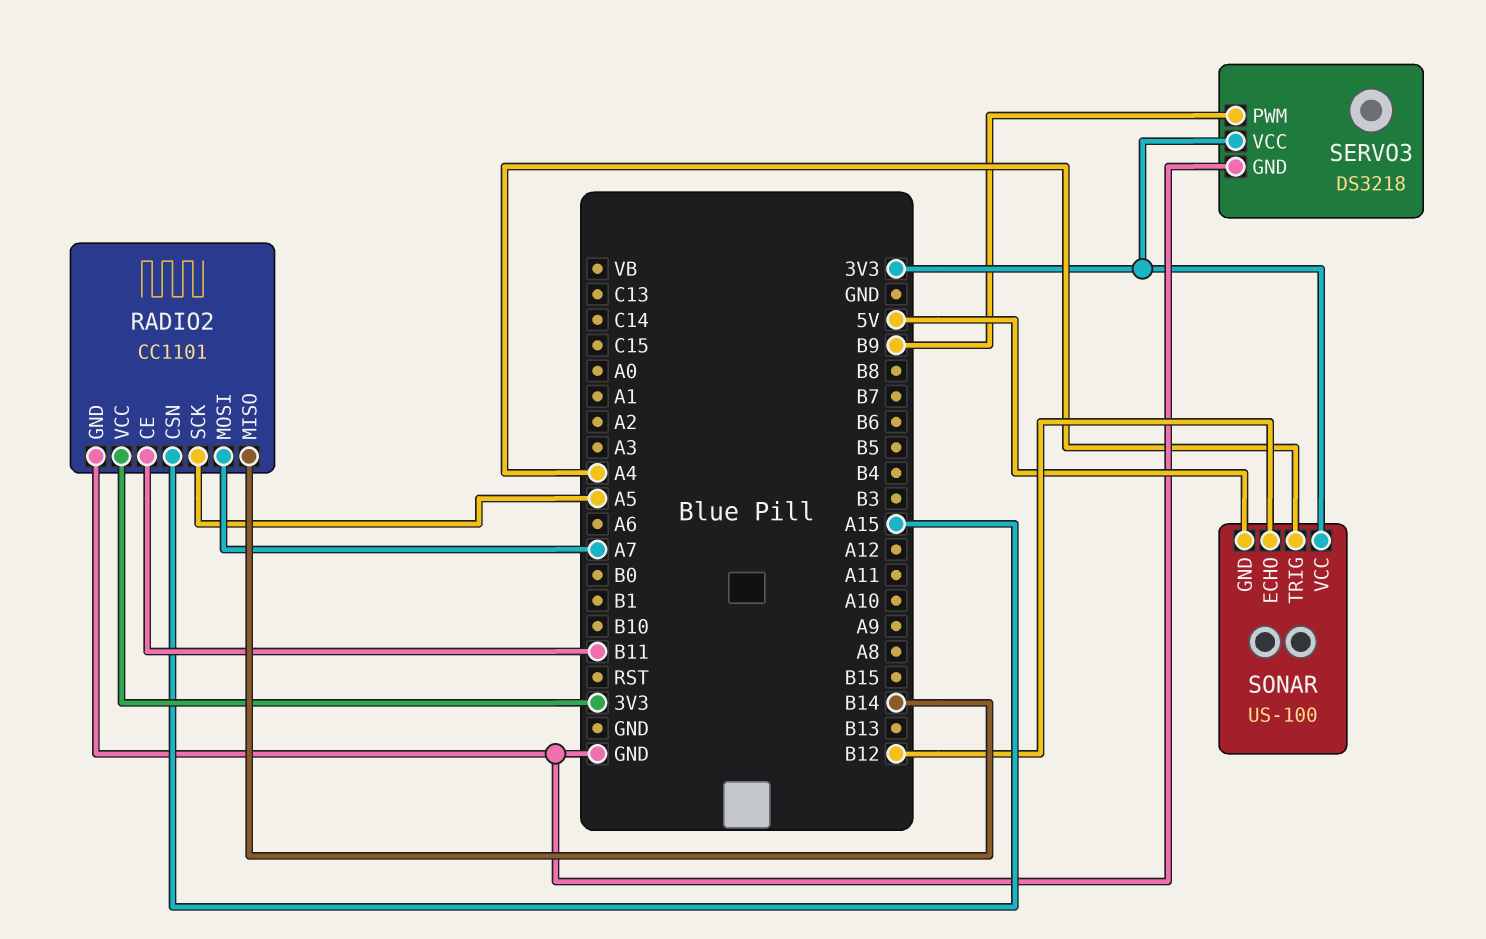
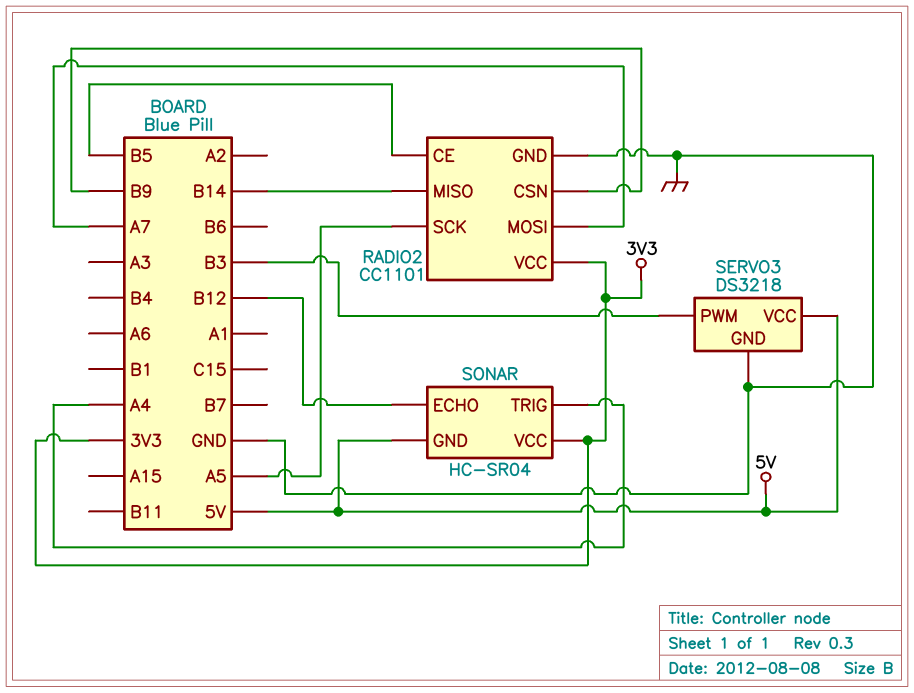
RADIO2 pin CE: B11 -> B5
RADIO2 pin CSN: A15 -> B9
SERVO3 pin PWM: B9 -> B3
SERVO3 pin VCC: 3V3 -> 5V
SONAR: US-100 -> HC-SR04

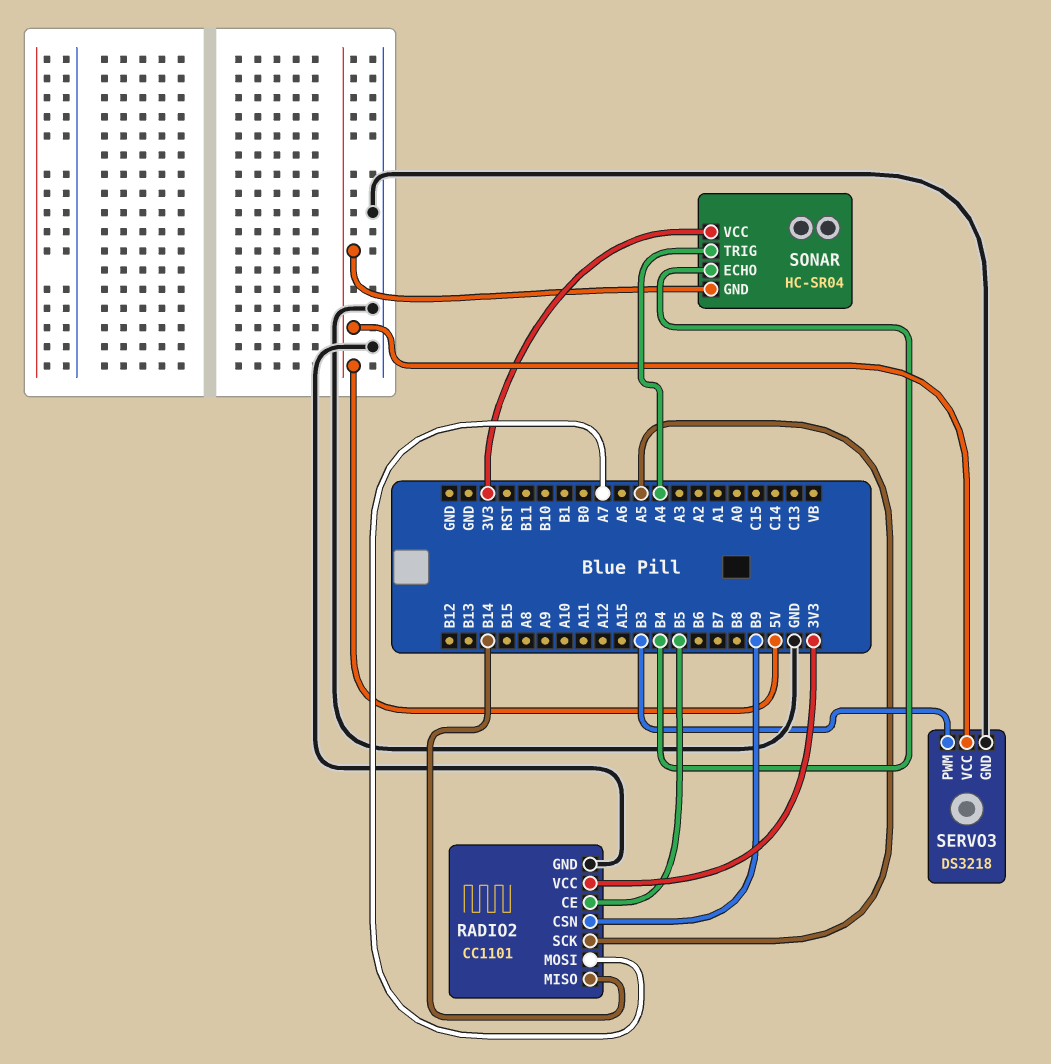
SONAR pin ECHO: B12 -> B4

